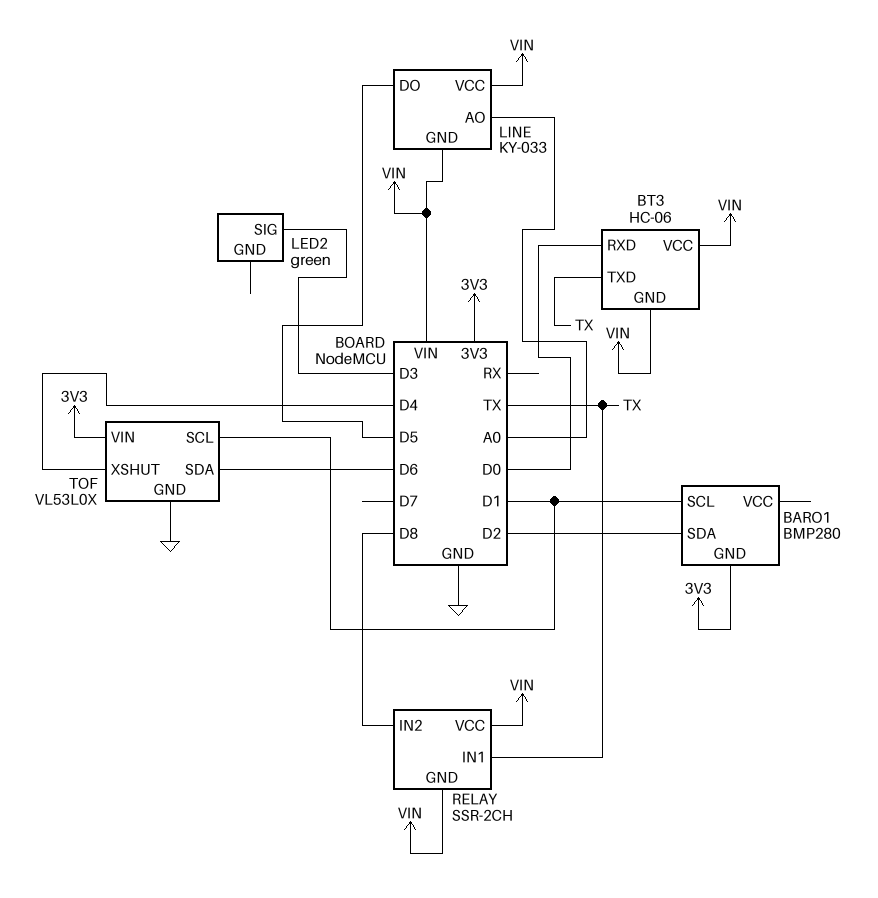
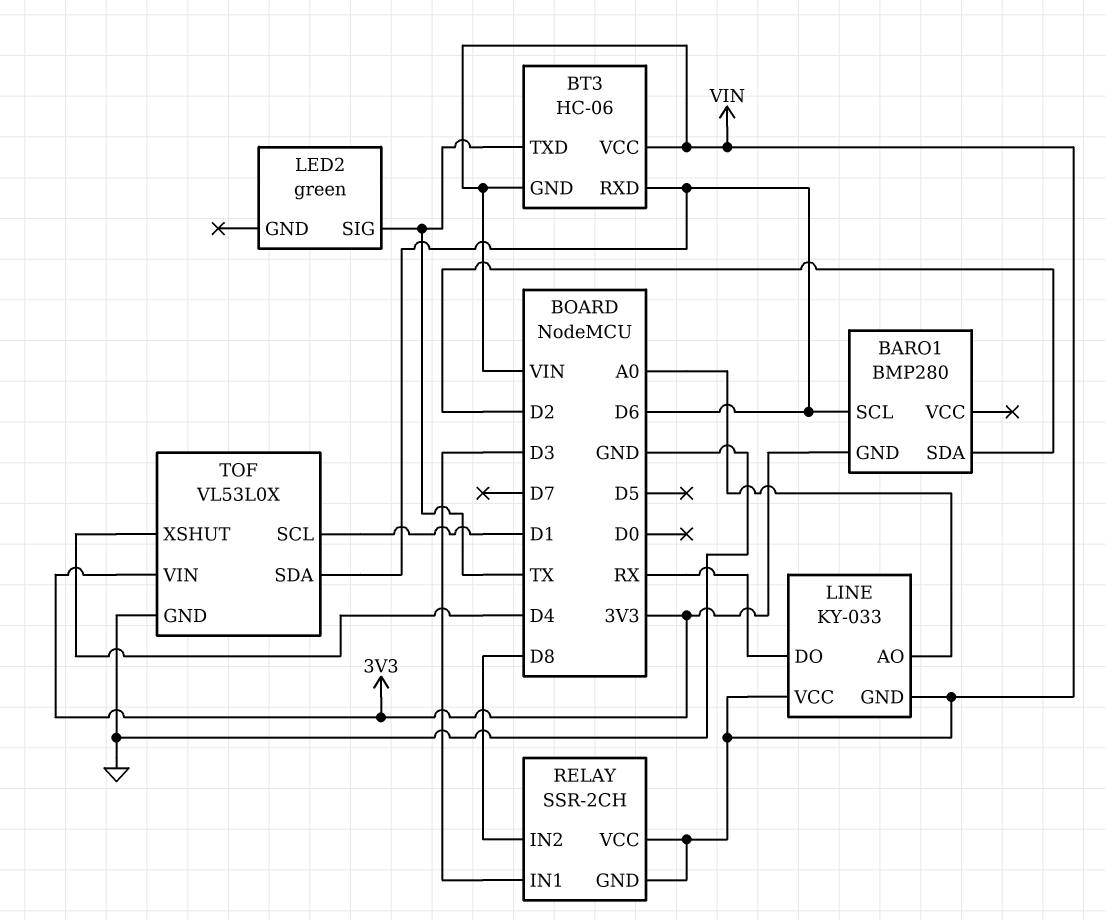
BARO1 pin SCL: D1 -> D6
BT3 pin RXD: D0 -> D6
LED2 pin SIG: D3 -> TX
LINE pin DO: D5 -> RX
RELAY pin IN1: TX -> D3

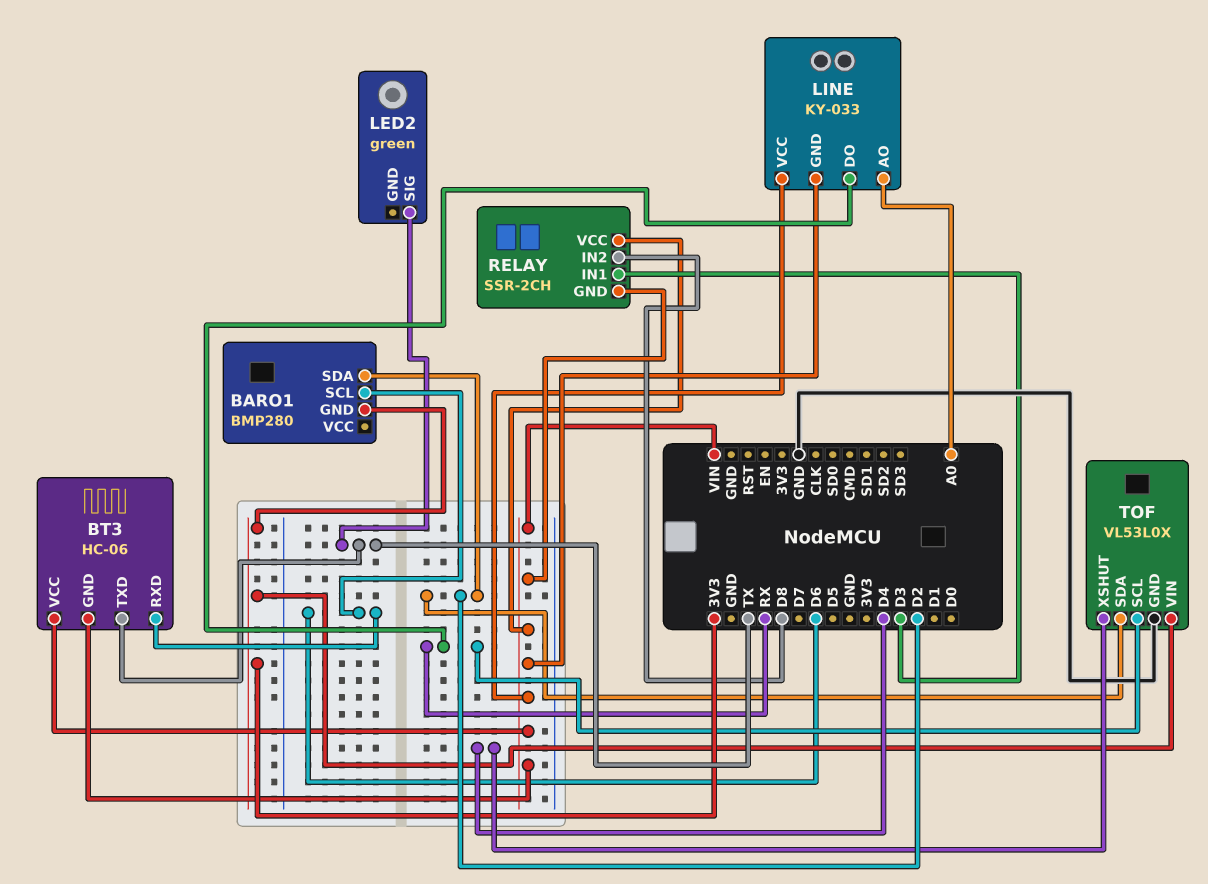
TOF pin SCL: D1 -> RX
TOF pin SDA: D6 -> D2

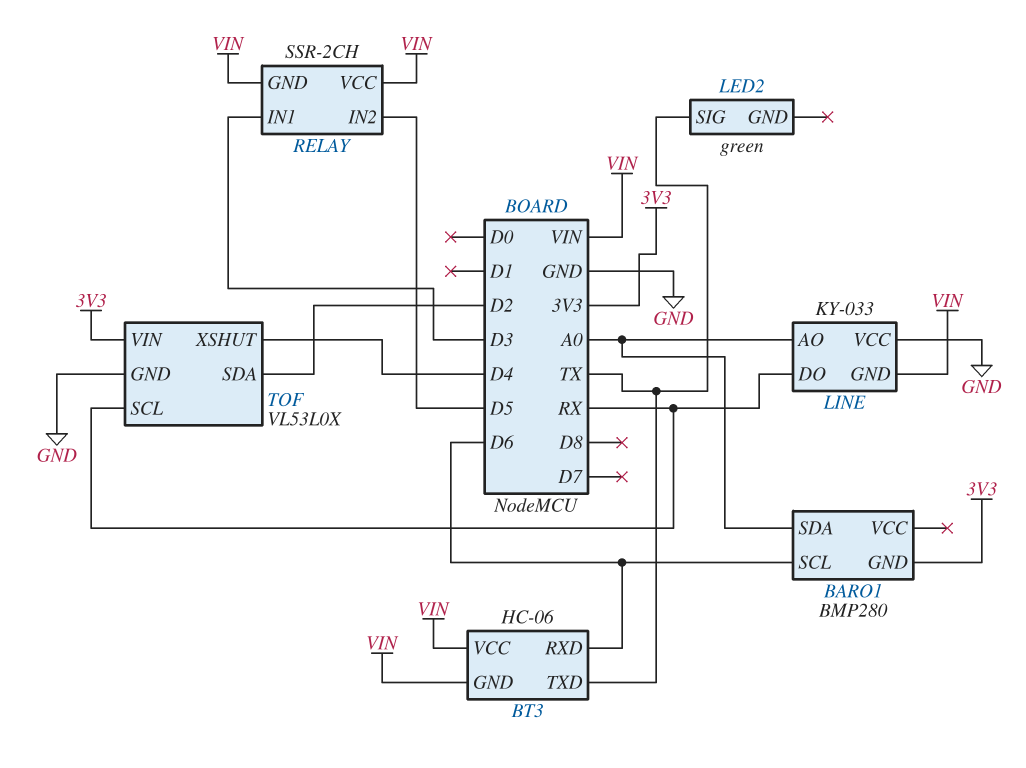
BARO1 pin SDA: D2 -> A0
LINE pin VCC: VIN -> GND
RELAY pin IN2: D8 -> D5

